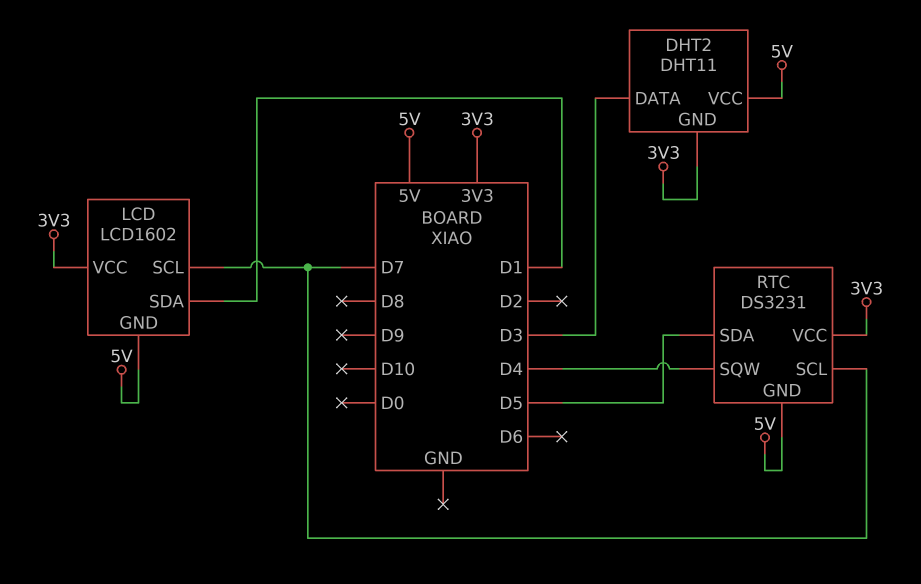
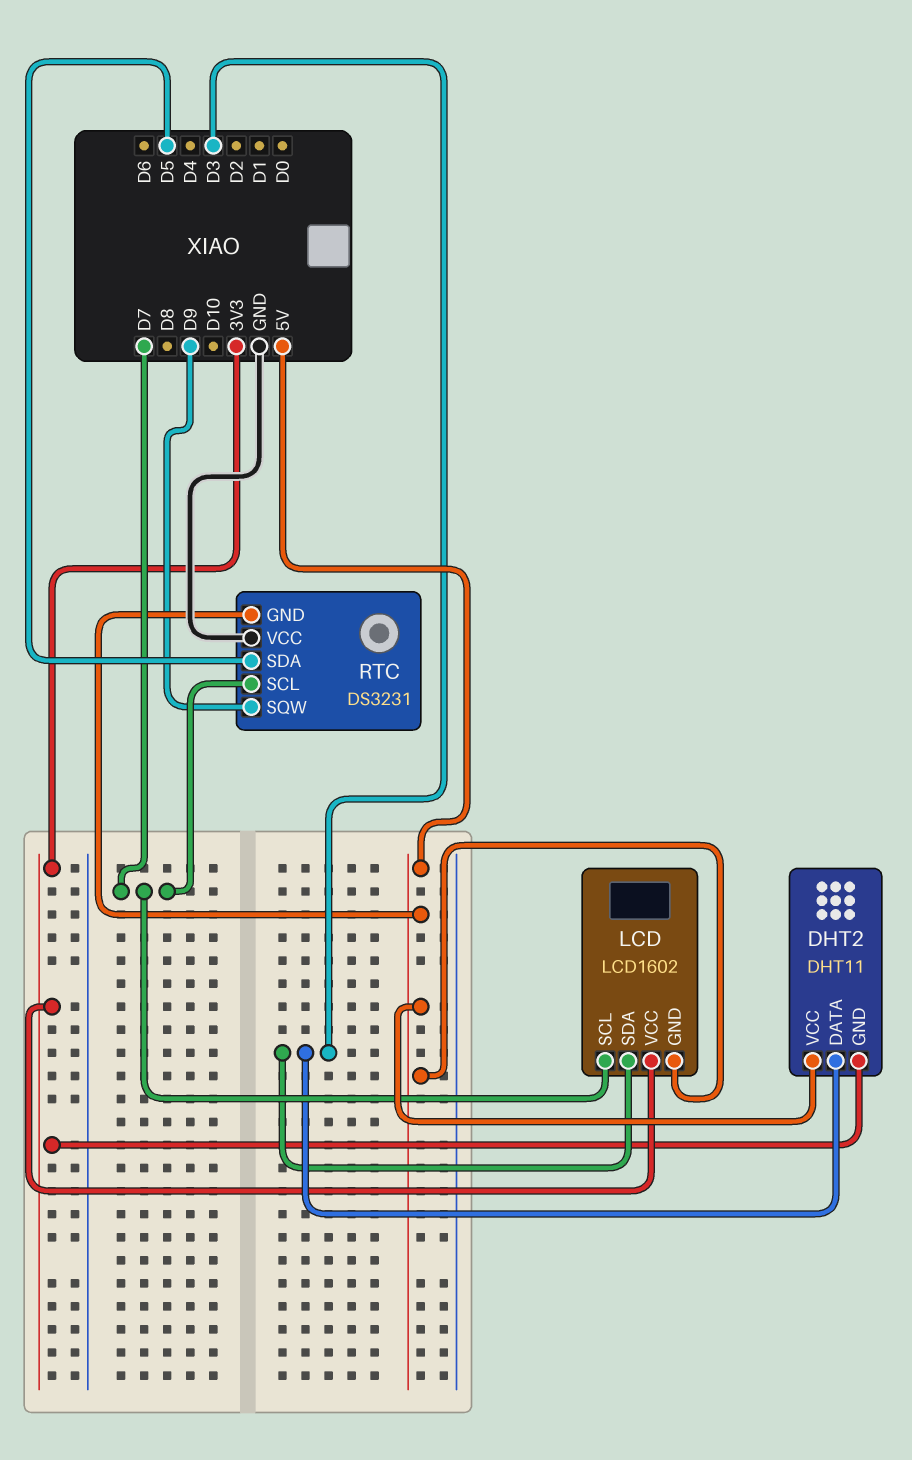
LCD pin SDA: D1 -> D3
RTC pin SQW: D4 -> D9
RTC pin VCC: 3V3 -> GND

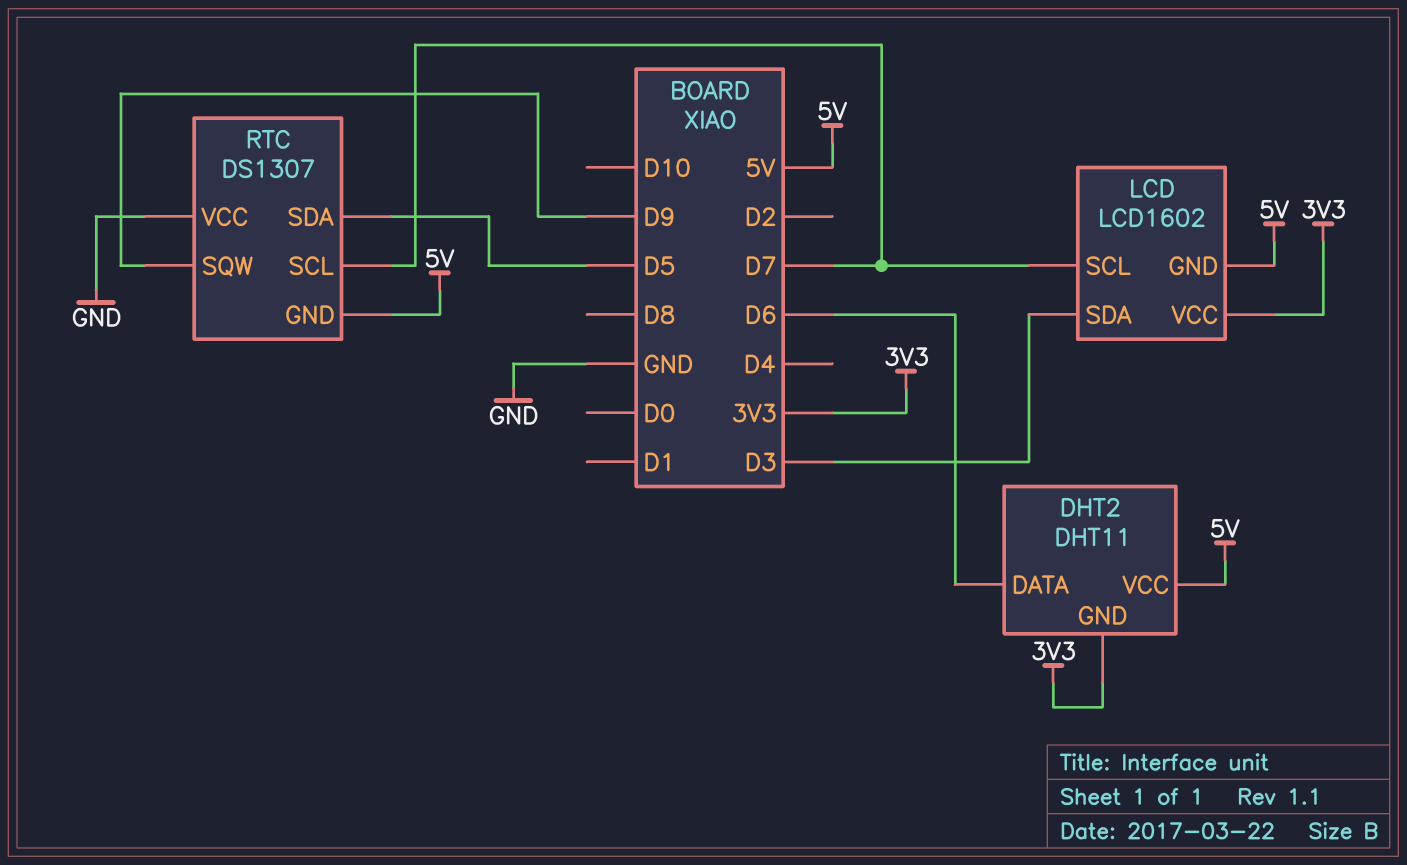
DHT2 pin DATA: D3 -> D6
RTC: DS3231 -> DS1307

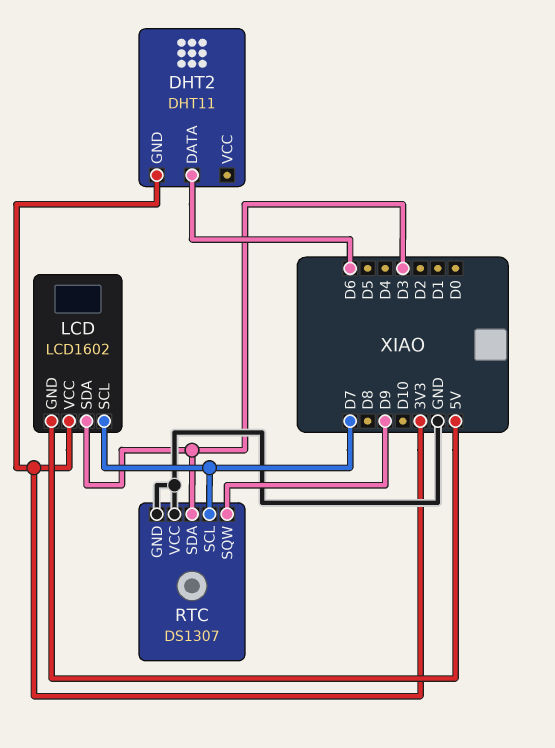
DHT2 pin VCC: 5V -> none
RTC pin GND: 5V -> GND
RTC pin SDA: D5 -> D3

